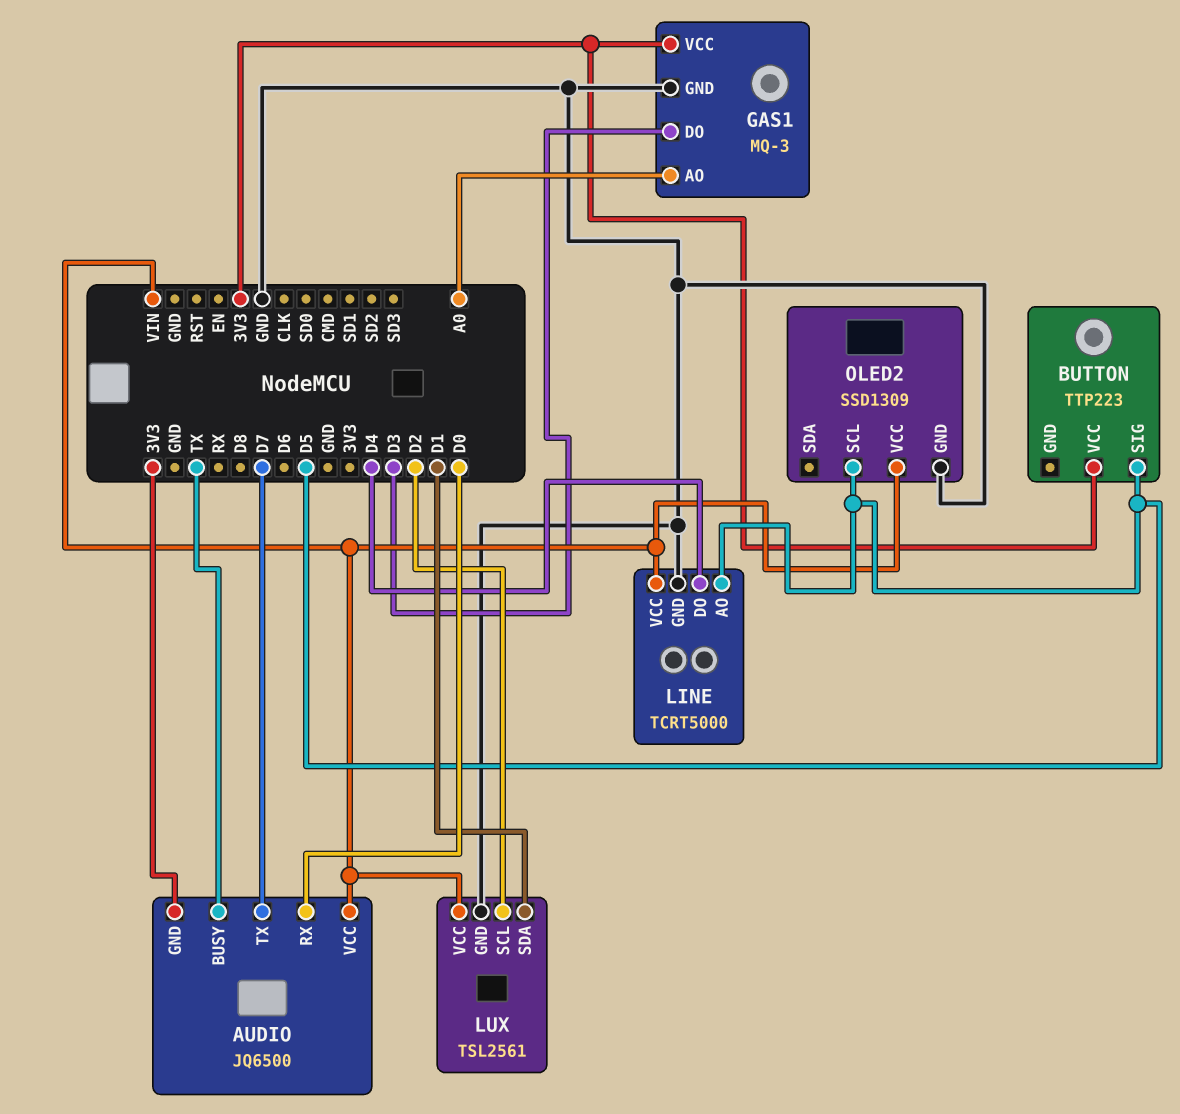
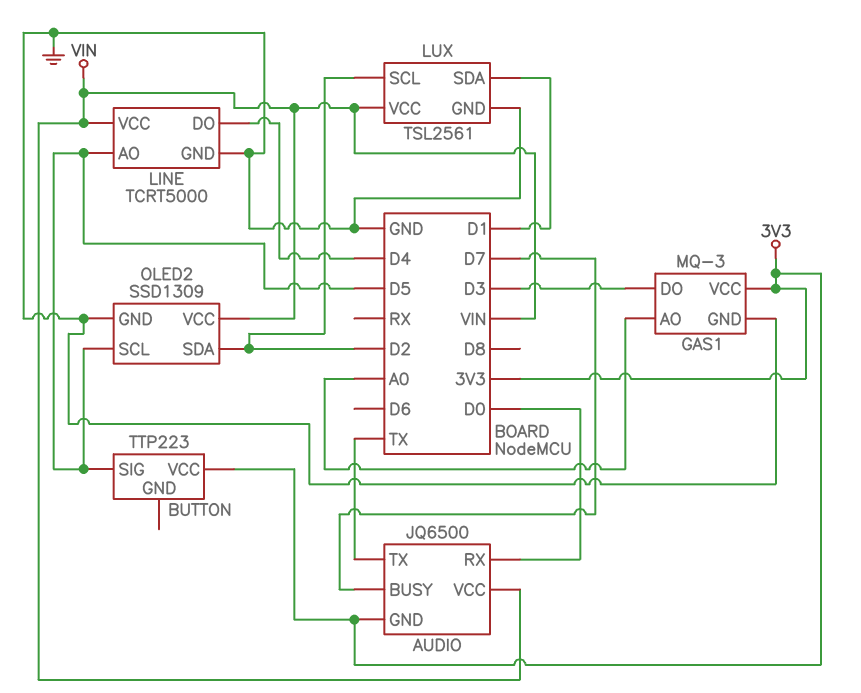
AUDIO pin BUSY: TX -> D7
AUDIO pin TX: D7 -> TX
OLED2 pin SDA: none -> D2

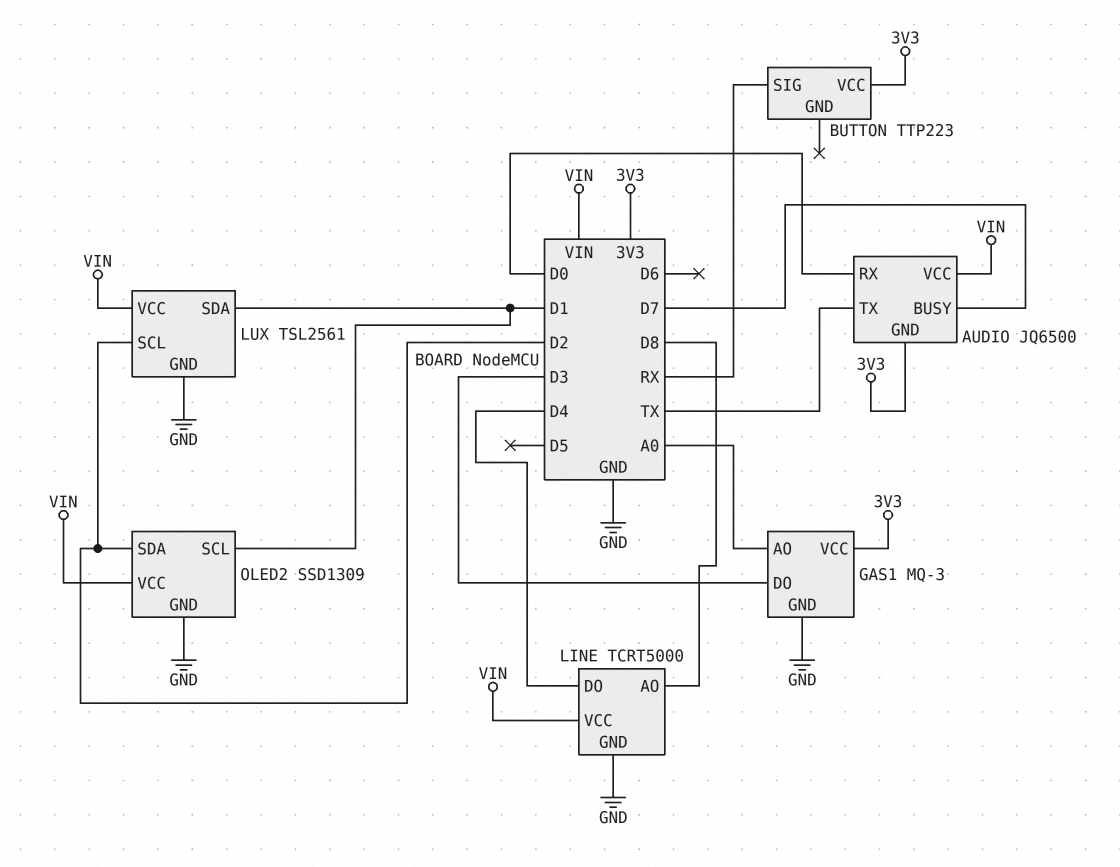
BUTTON pin SIG: D5 -> RX
LINE pin AO: D5 -> D8
OLED2 pin SCL: D5 -> D1

